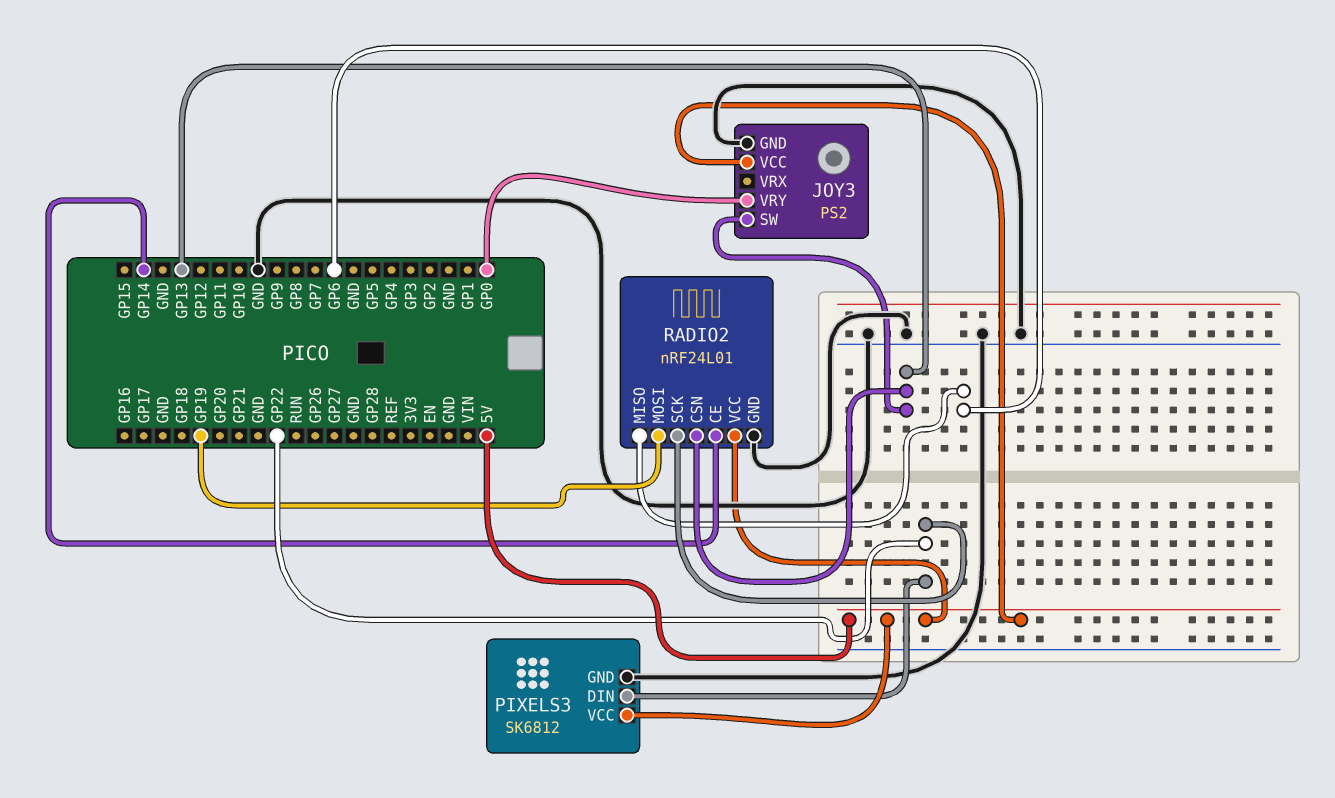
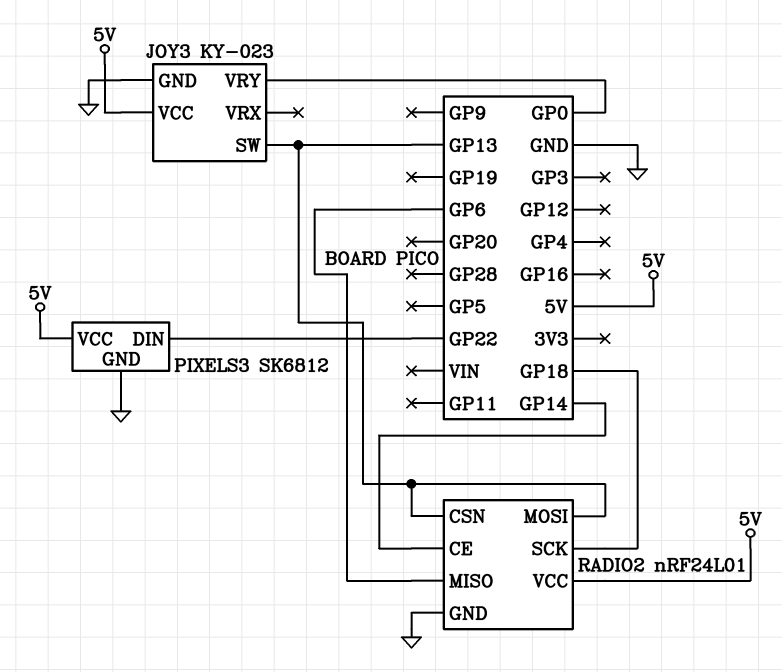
JOY3: PS2 -> KY-023
RADIO2 pin MOSI: GP19 -> GP13
RADIO2 pin SCK: GP22 -> GP18

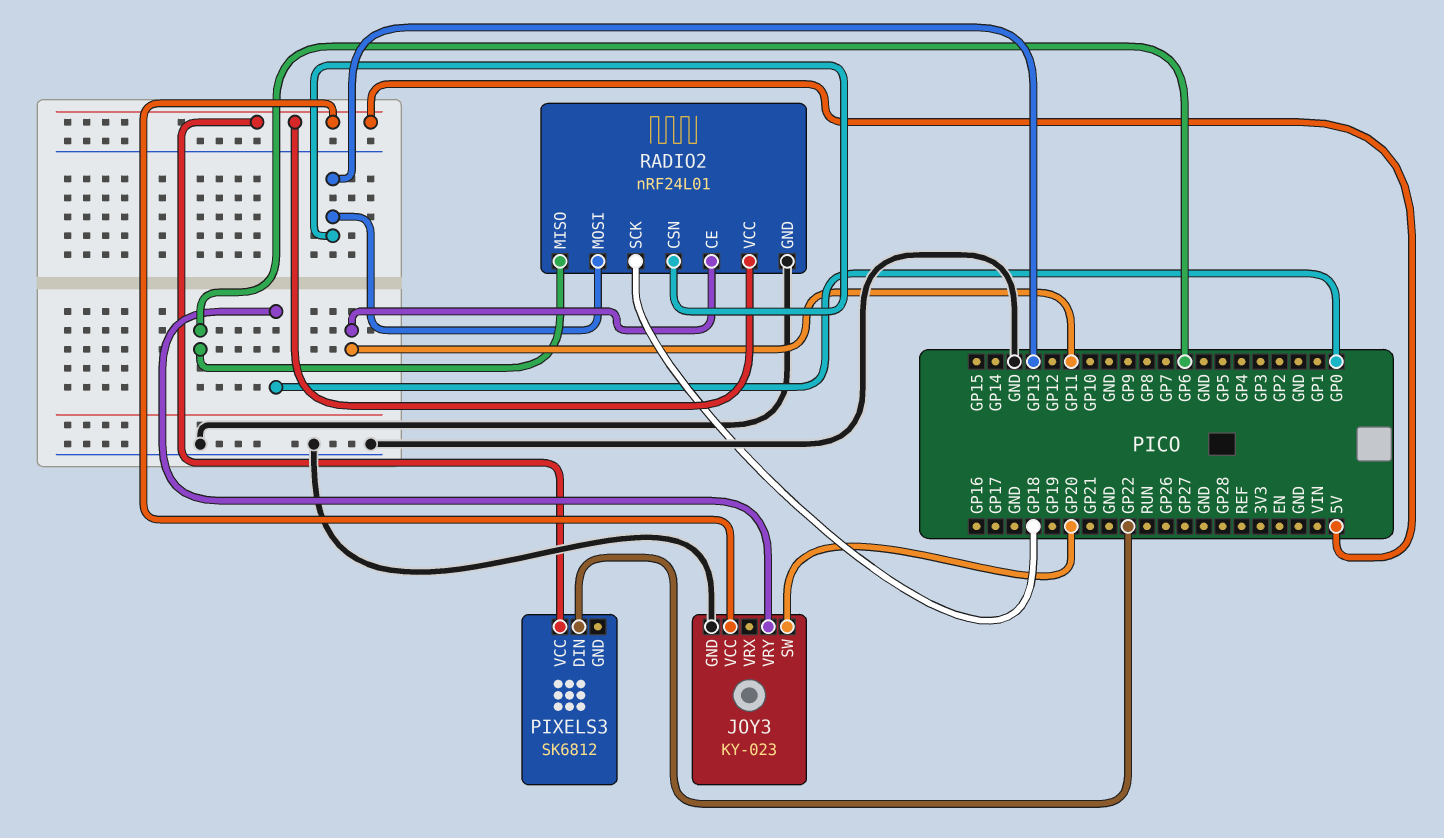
JOY3 pin SW: GP13 -> GP20
PIXELS3 pin GND: GND -> none
RADIO2 pin CE: GP14 -> GP11

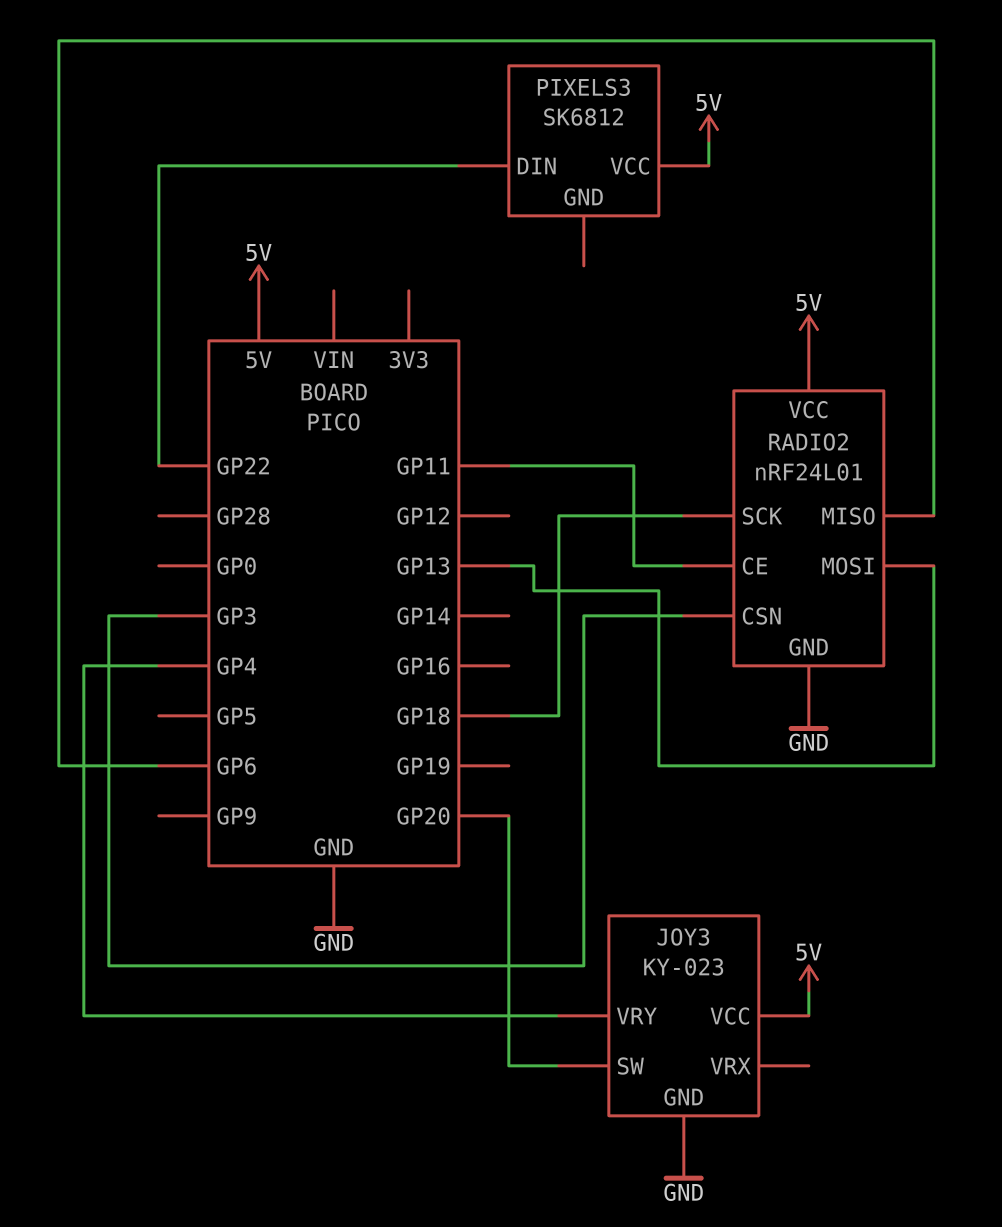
JOY3 pin VRY: GP0 -> GP4
RADIO2 pin CSN: GP13 -> GP3

